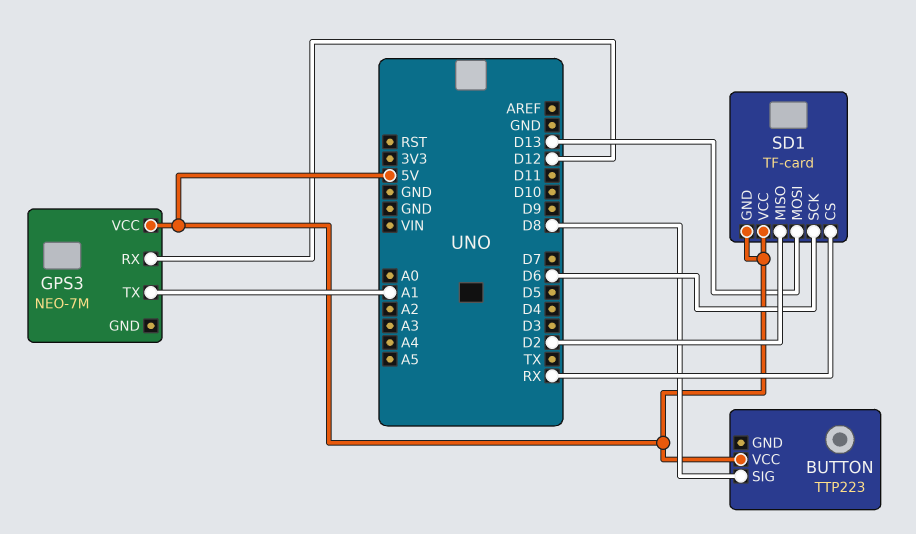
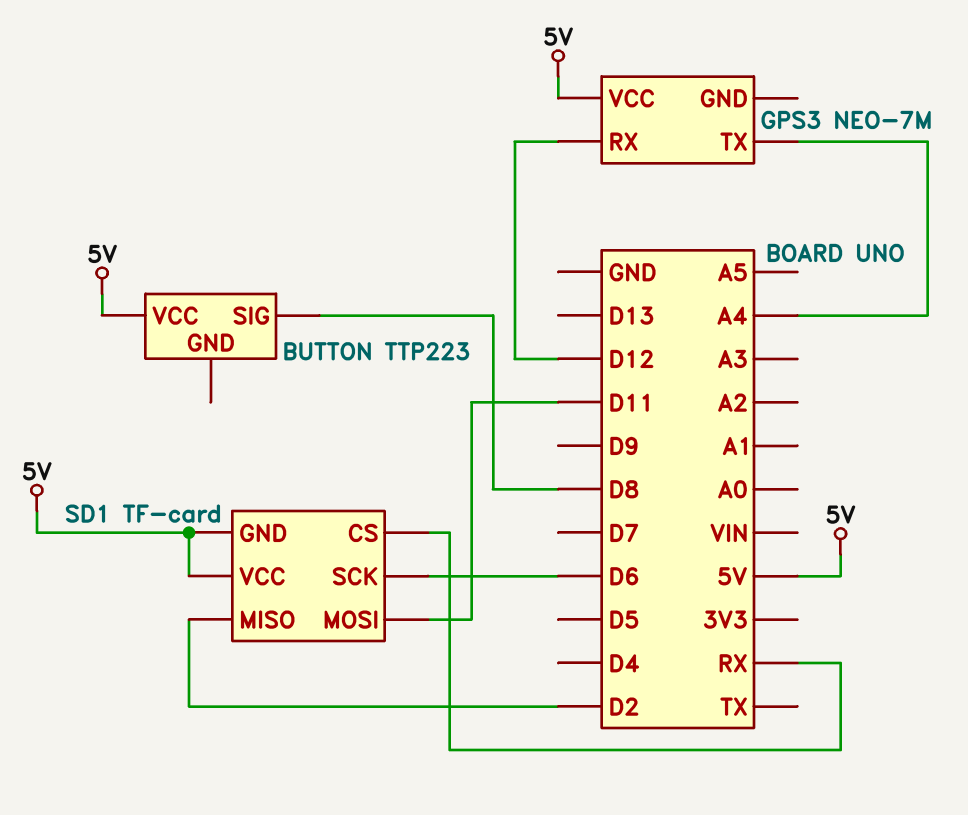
GPS3 pin TX: A1 -> A4
SD1 pin MOSI: D13 -> D11

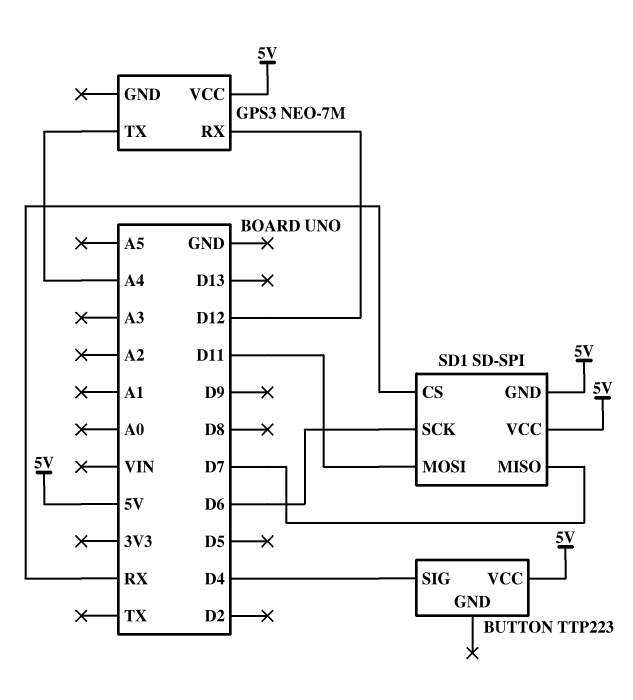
BUTTON pin SIG: D8 -> D4
SD1: TF-card -> SD-SPI
SD1 pin MISO: D2 -> D7

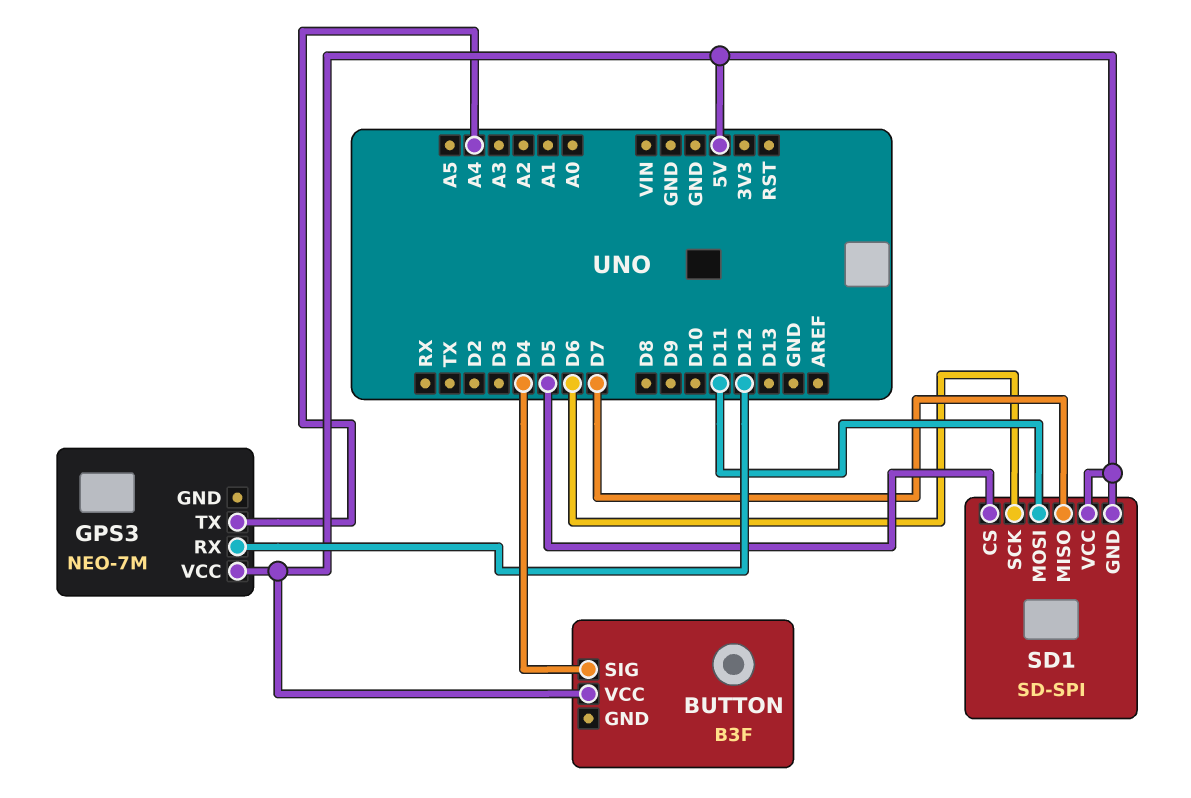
BUTTON: TTP223 -> B3F
SD1 pin CS: RX -> D5

